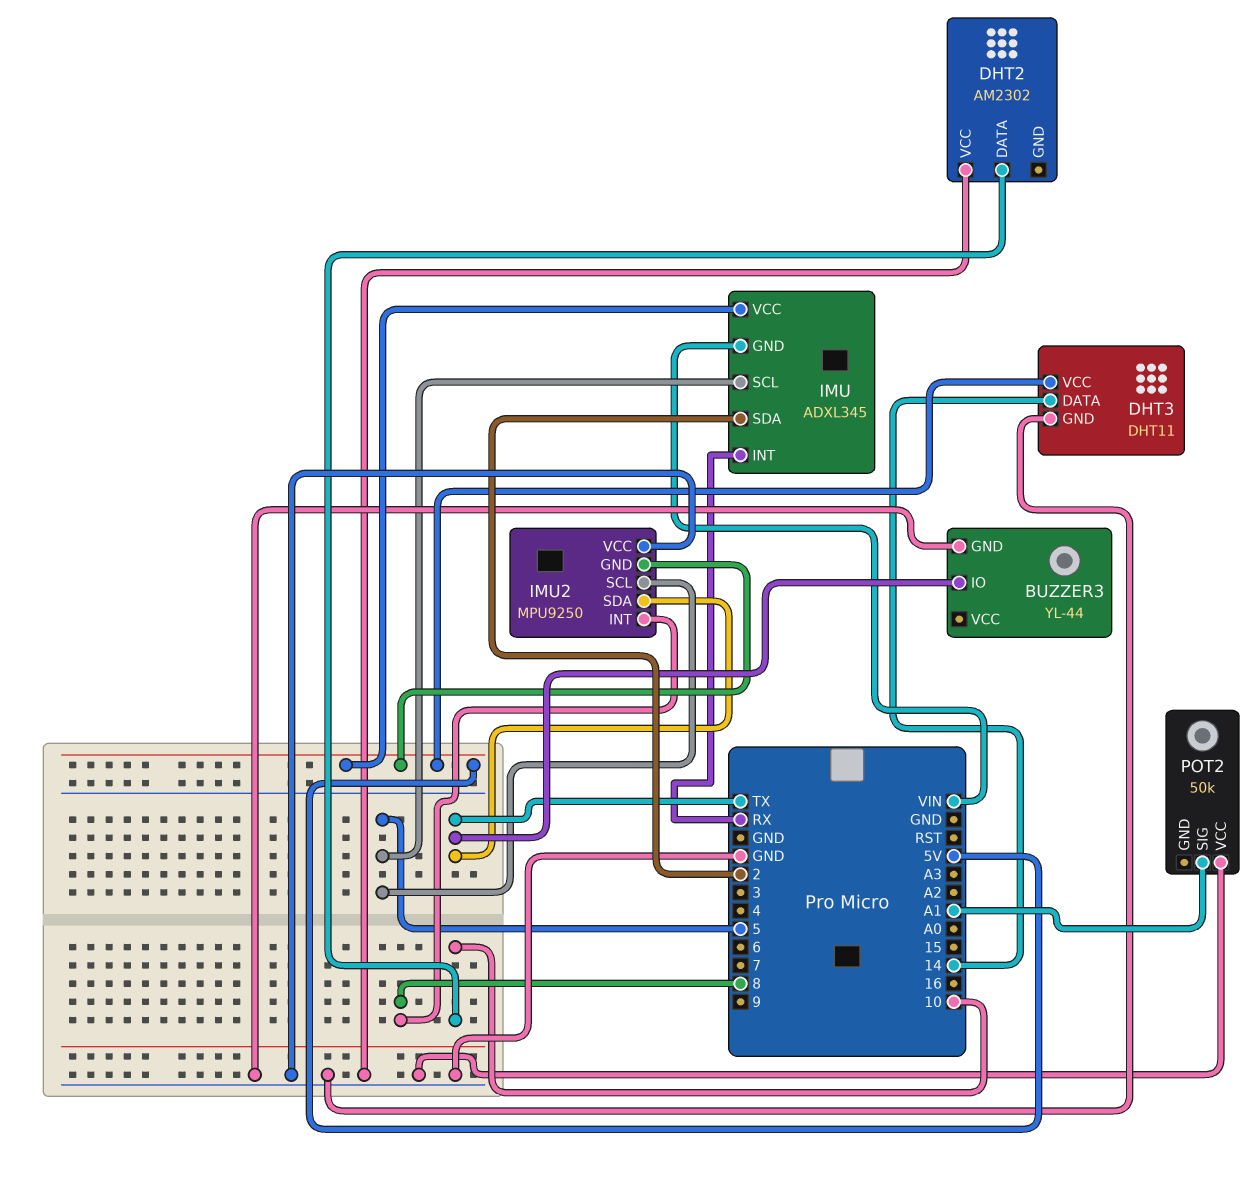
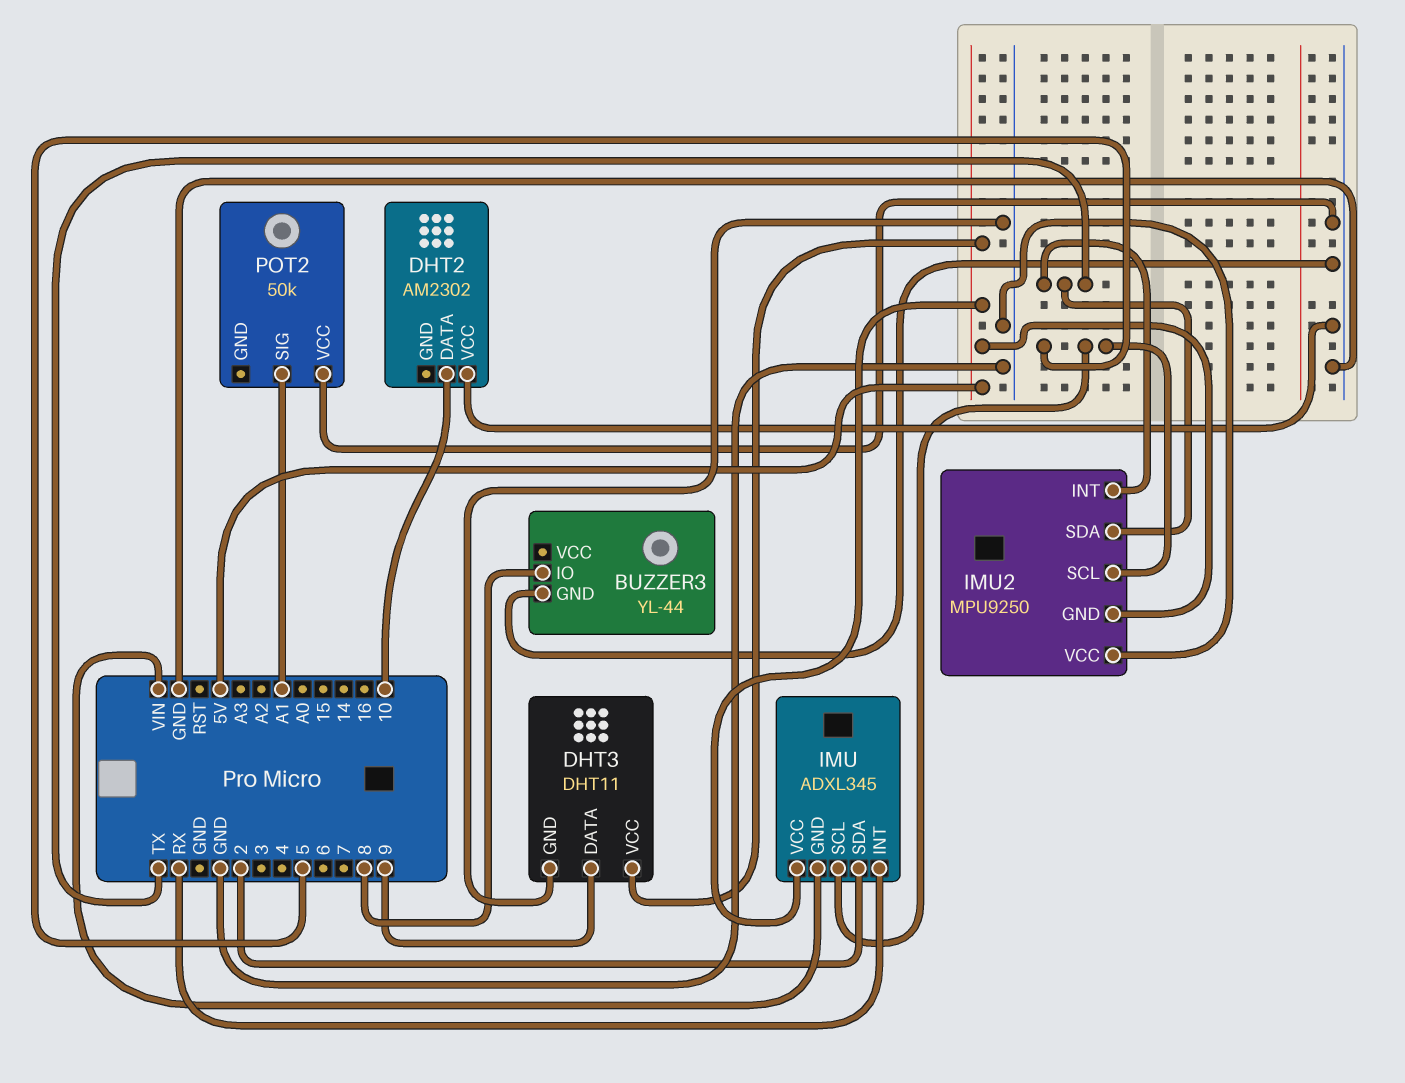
BUZZER3 pin IO: TX -> 8
DHT3 pin DATA: 14 -> 9
IMU2 pin INT: 8 -> TX

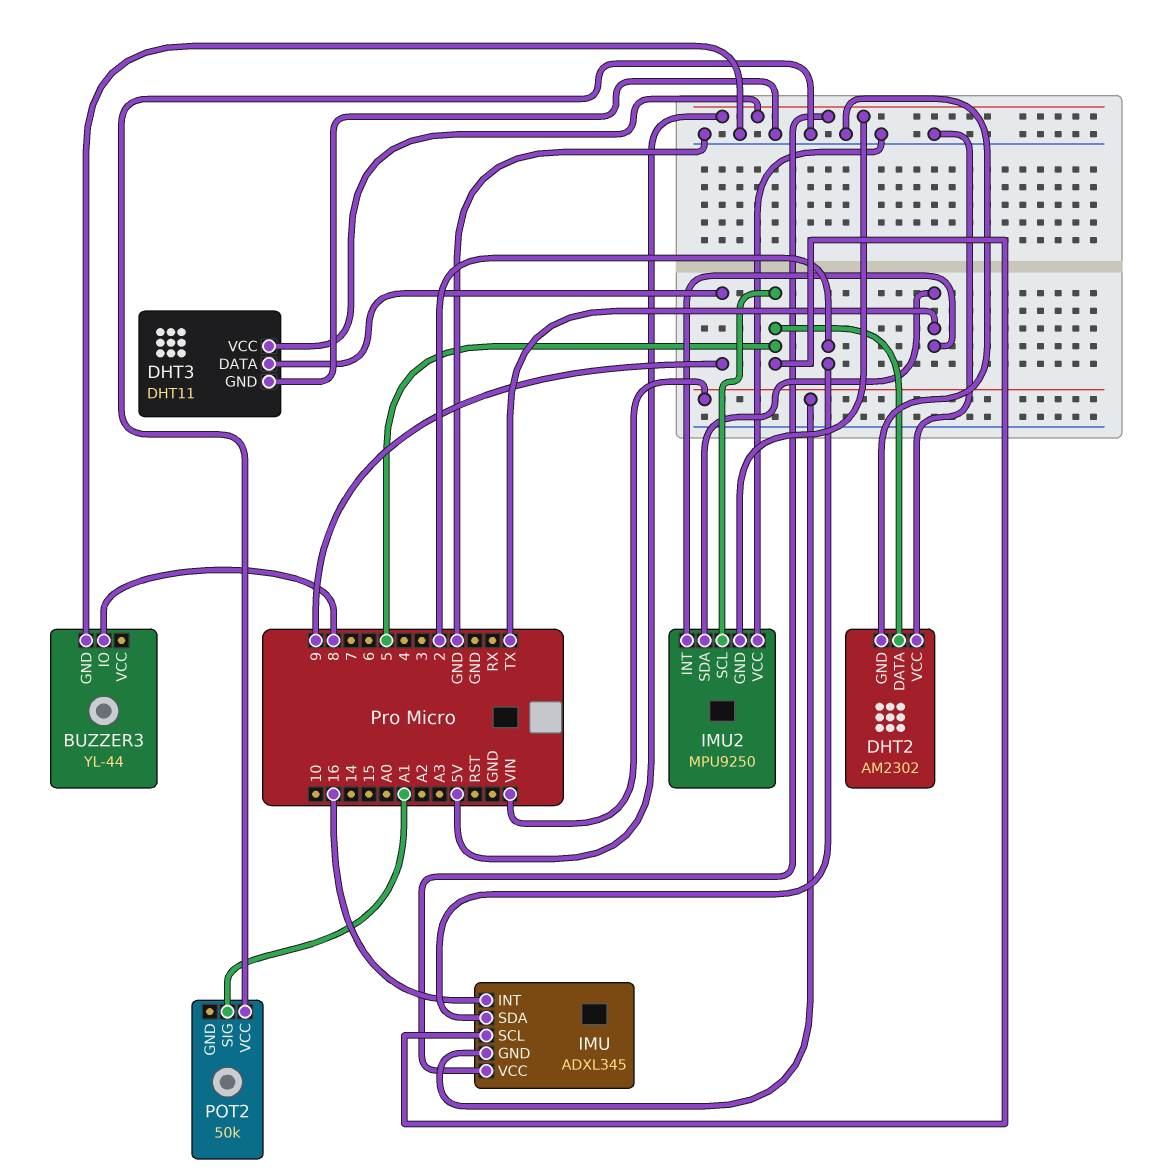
DHT2 pin DATA: 10 -> 5
DHT2 pin GND: none -> GND
IMU pin INT: RX -> 16

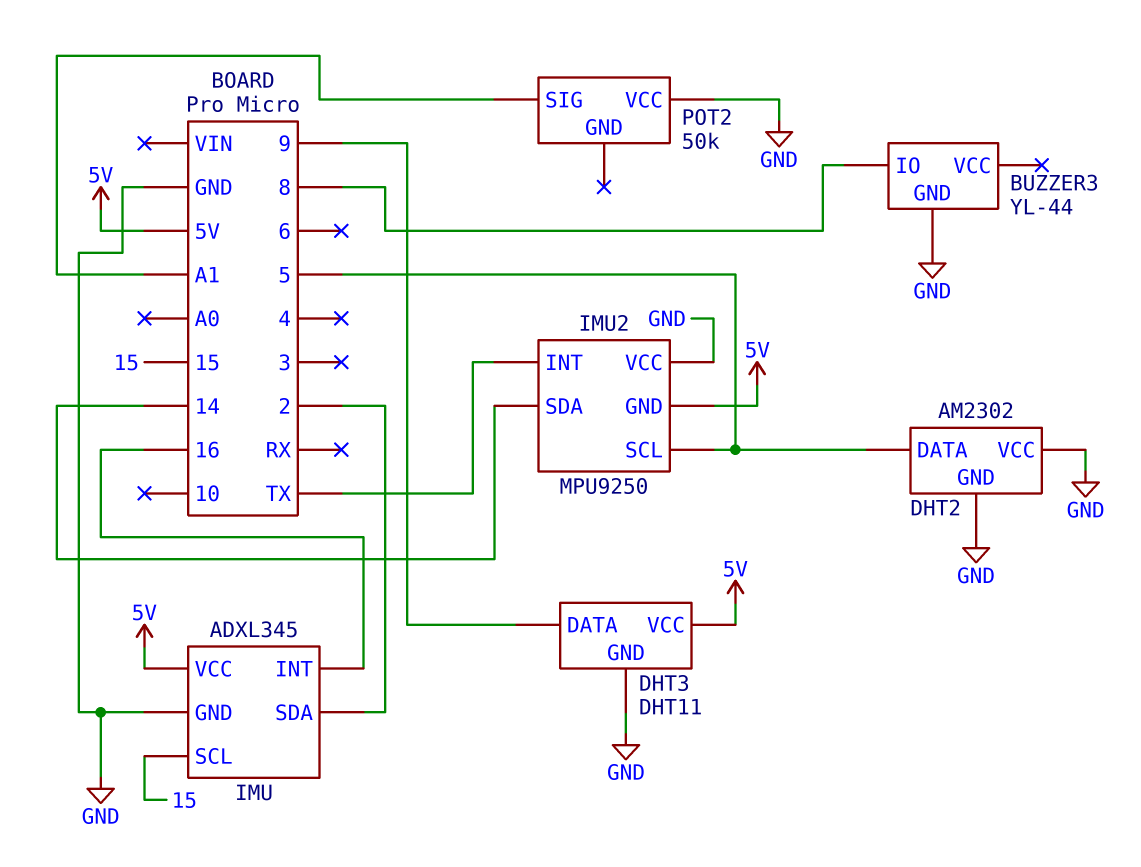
IMU pin GND: VIN -> GND
IMU pin SCL: 5 -> 15
IMU2 pin SDA: TX -> 14

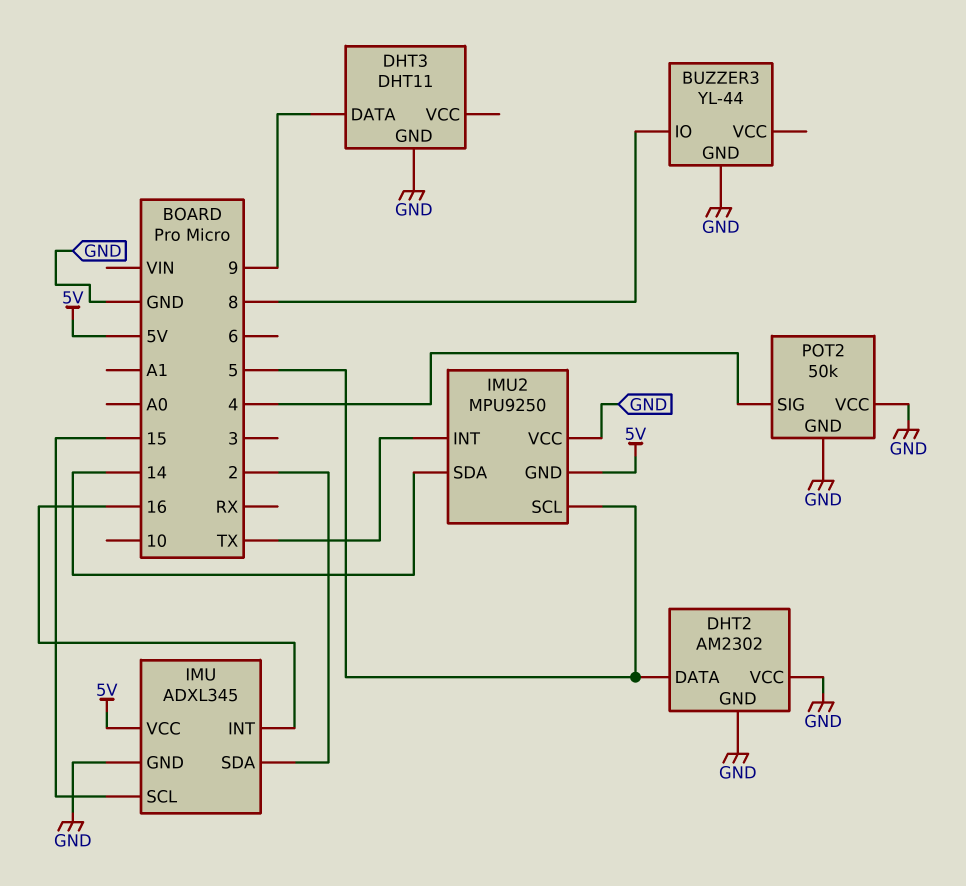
DHT3 pin VCC: 5V -> none
POT2 pin GND: none -> GND
POT2 pin SIG: A1 -> 4

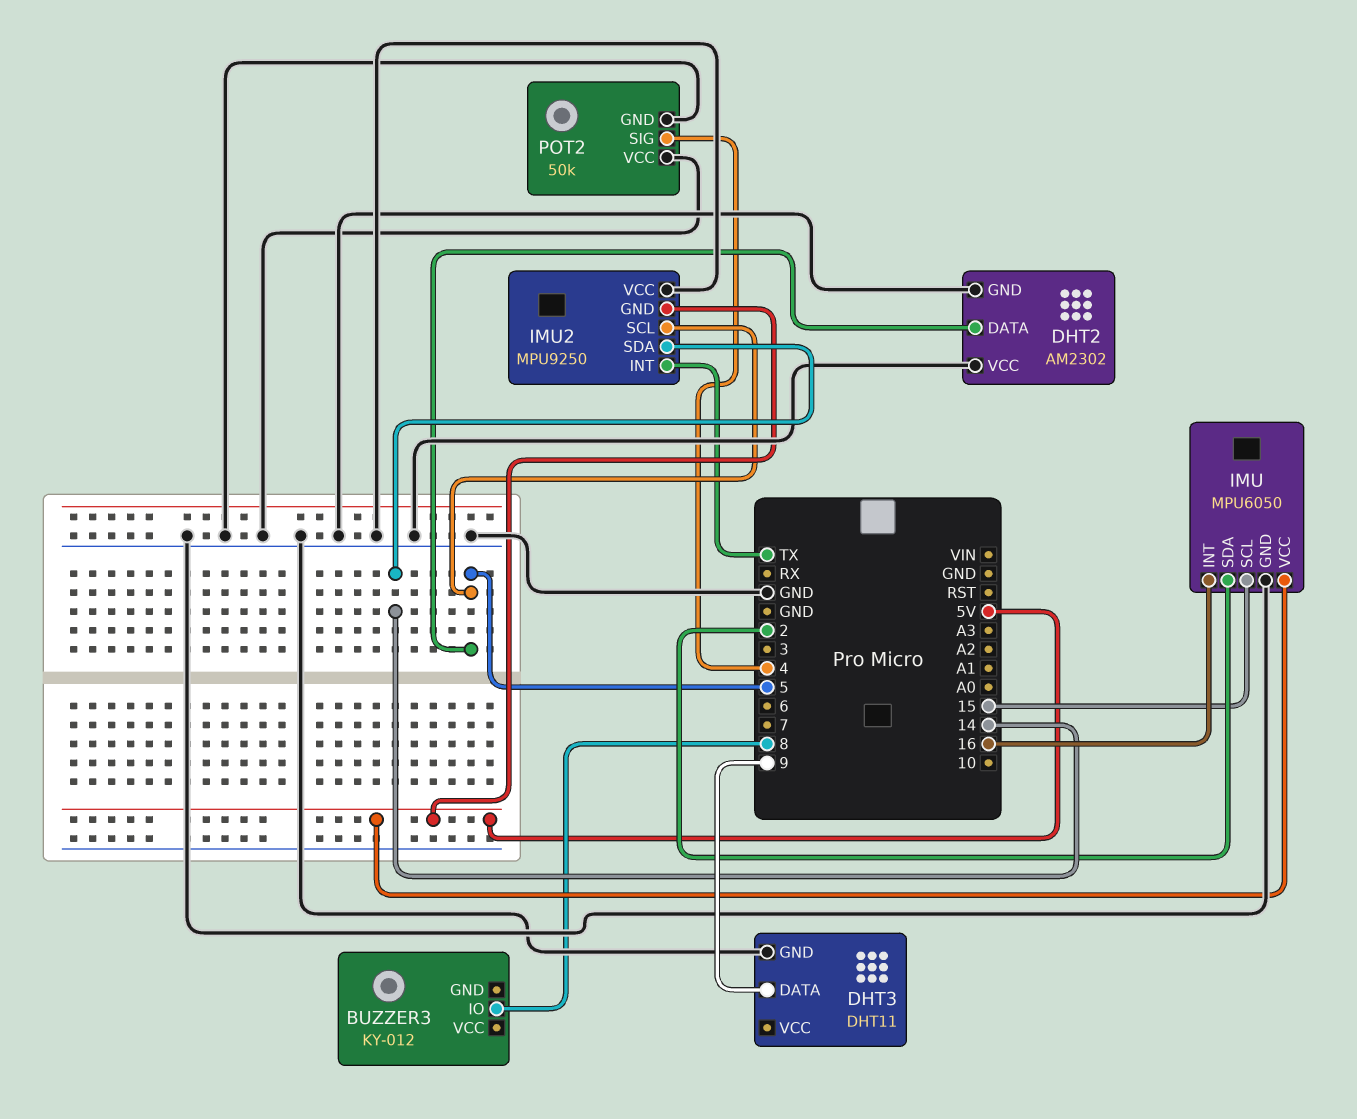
BUZZER3: YL-44 -> KY-012
BUZZER3 pin GND: GND -> none
IMU: ADXL345 -> MPU6050

